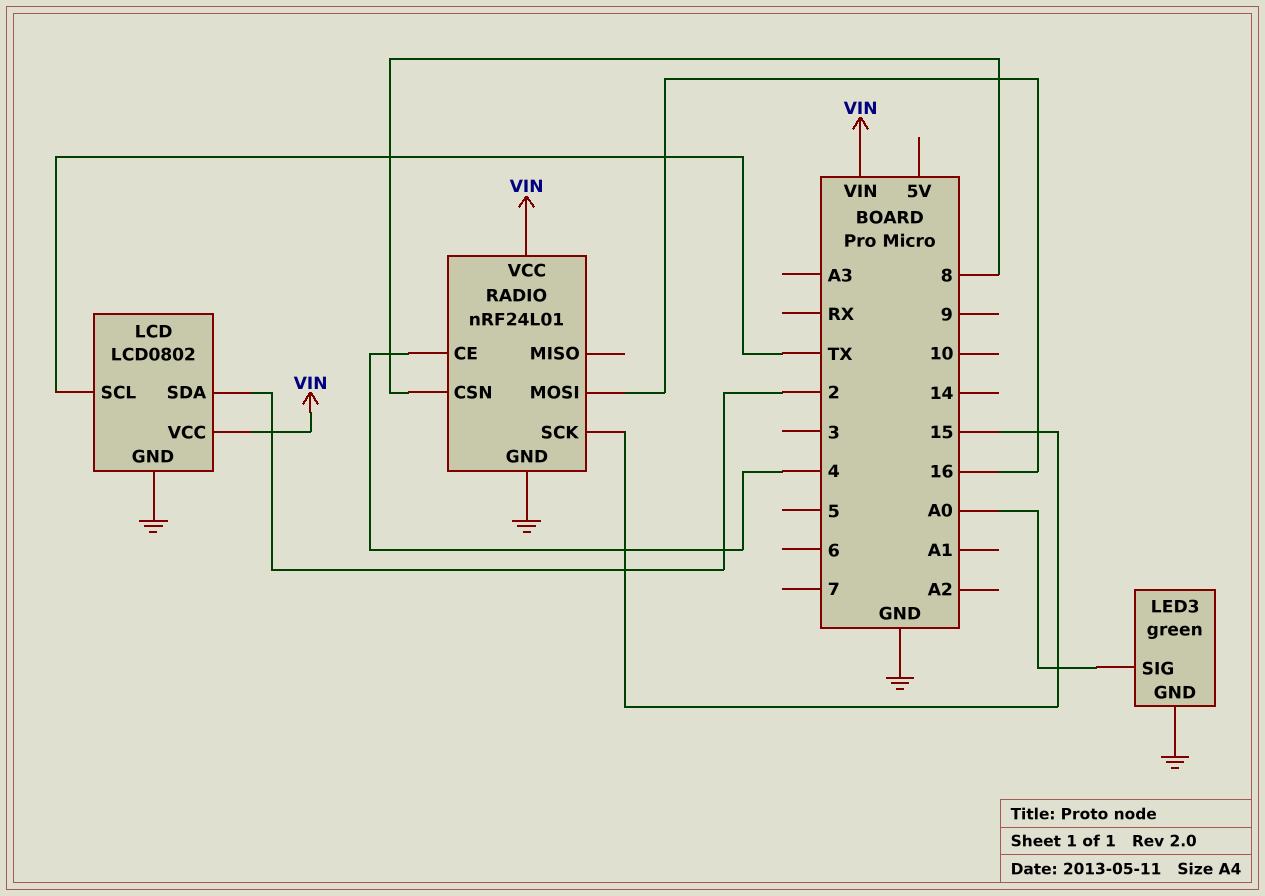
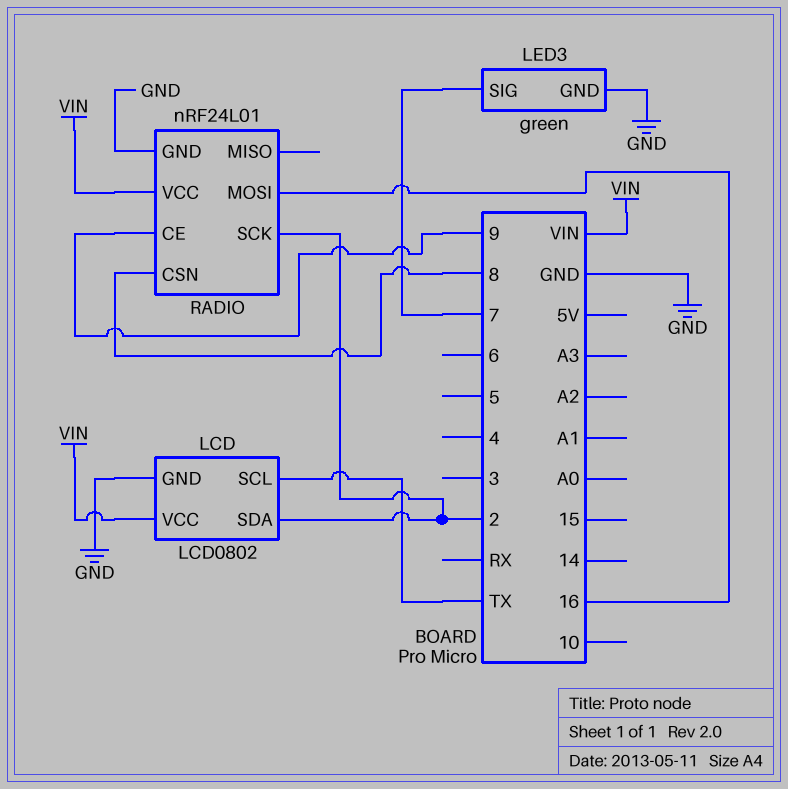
LED3 pin SIG: A0 -> 7
RADIO pin CE: 4 -> 9
RADIO pin SCK: 15 -> 2

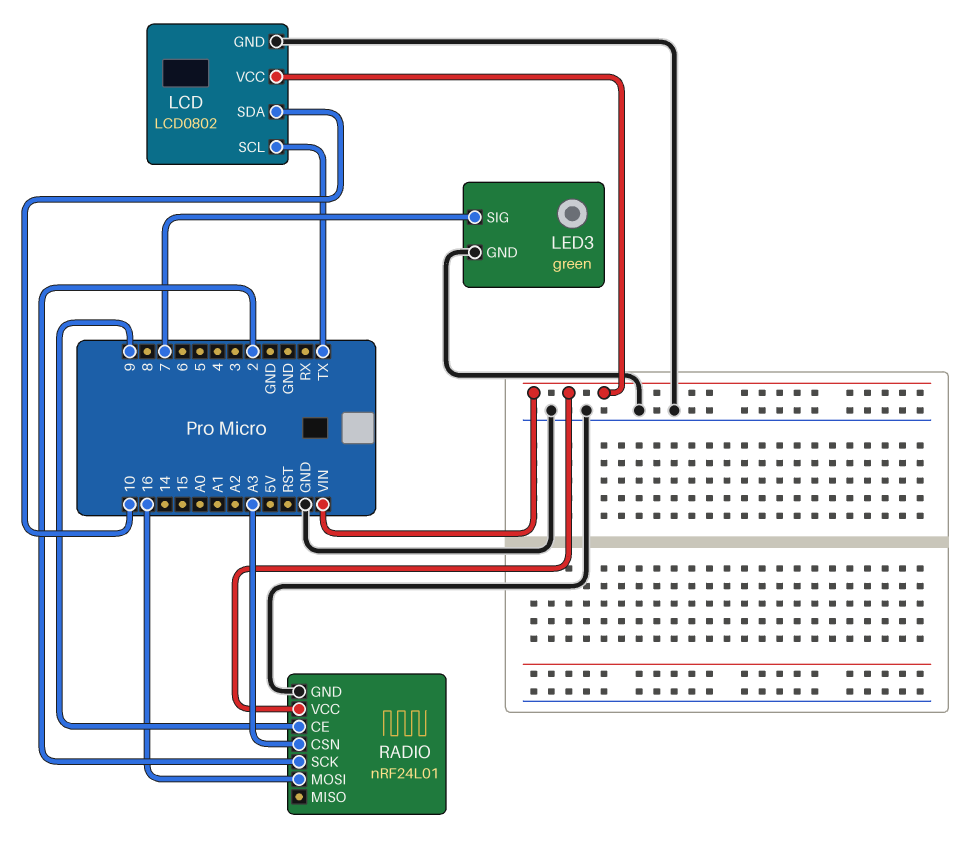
LCD pin SDA: 2 -> 10
RADIO pin CSN: 8 -> A3

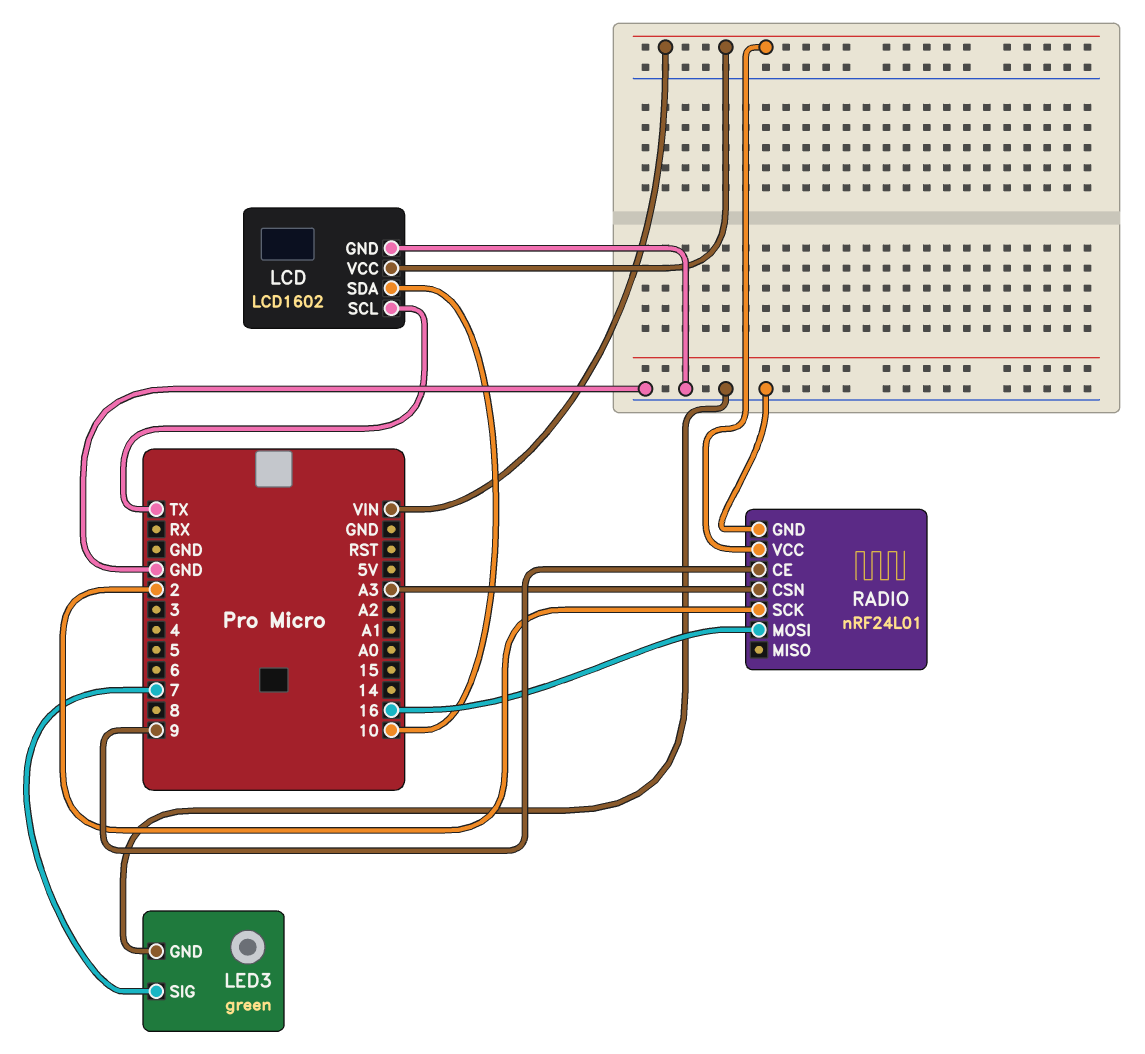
LCD: LCD0802 -> LCD1602

